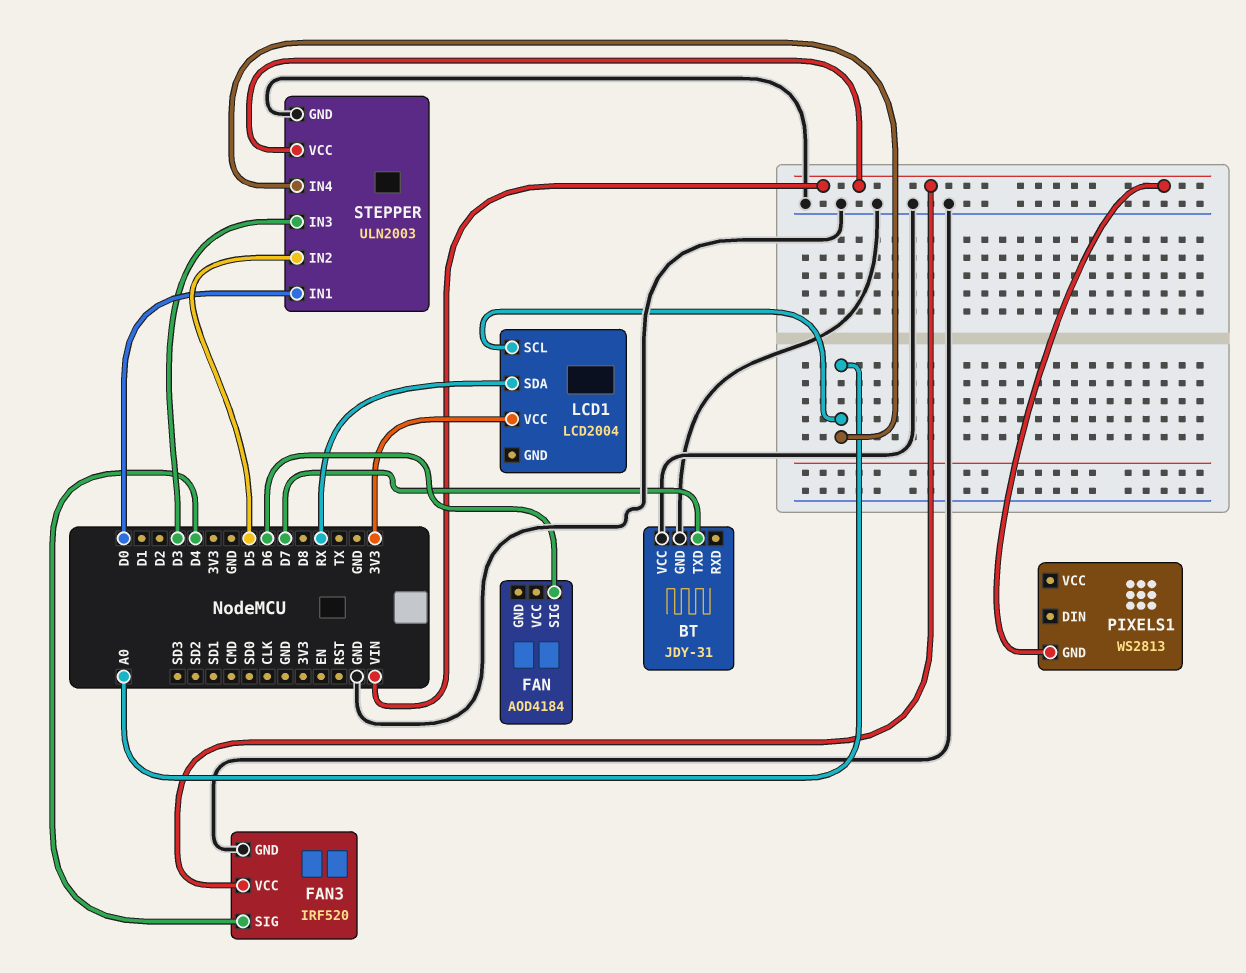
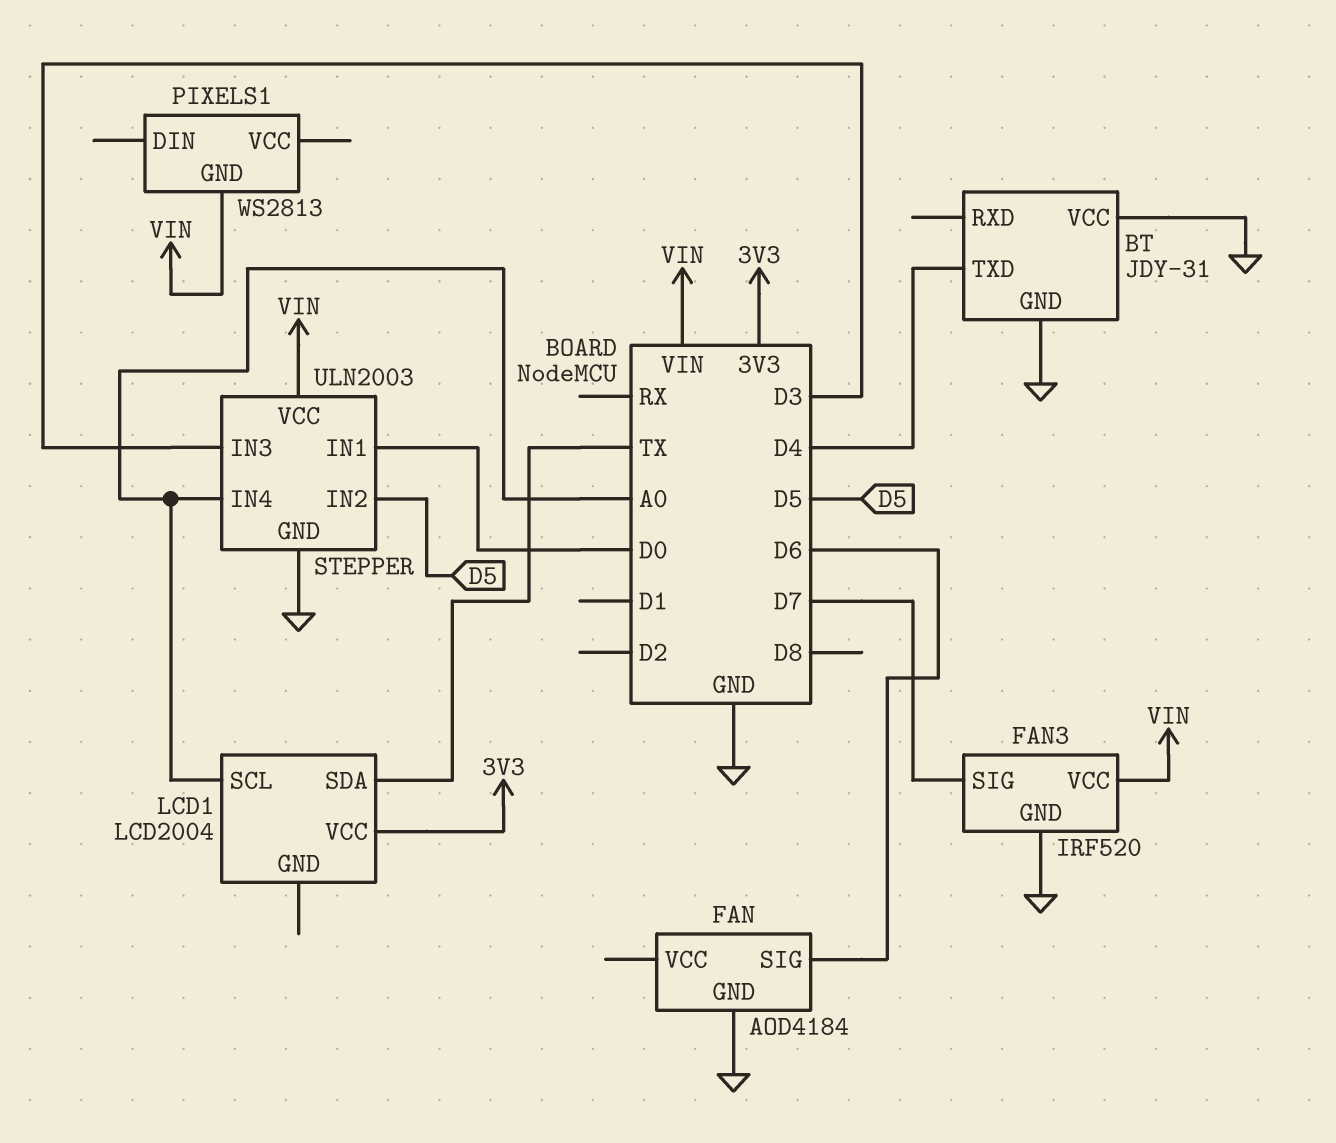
BT pin TXD: D7 -> D4
FAN pin GND: none -> GND
FAN3 pin SIG: D4 -> D7
LCD1 pin SDA: RX -> TX

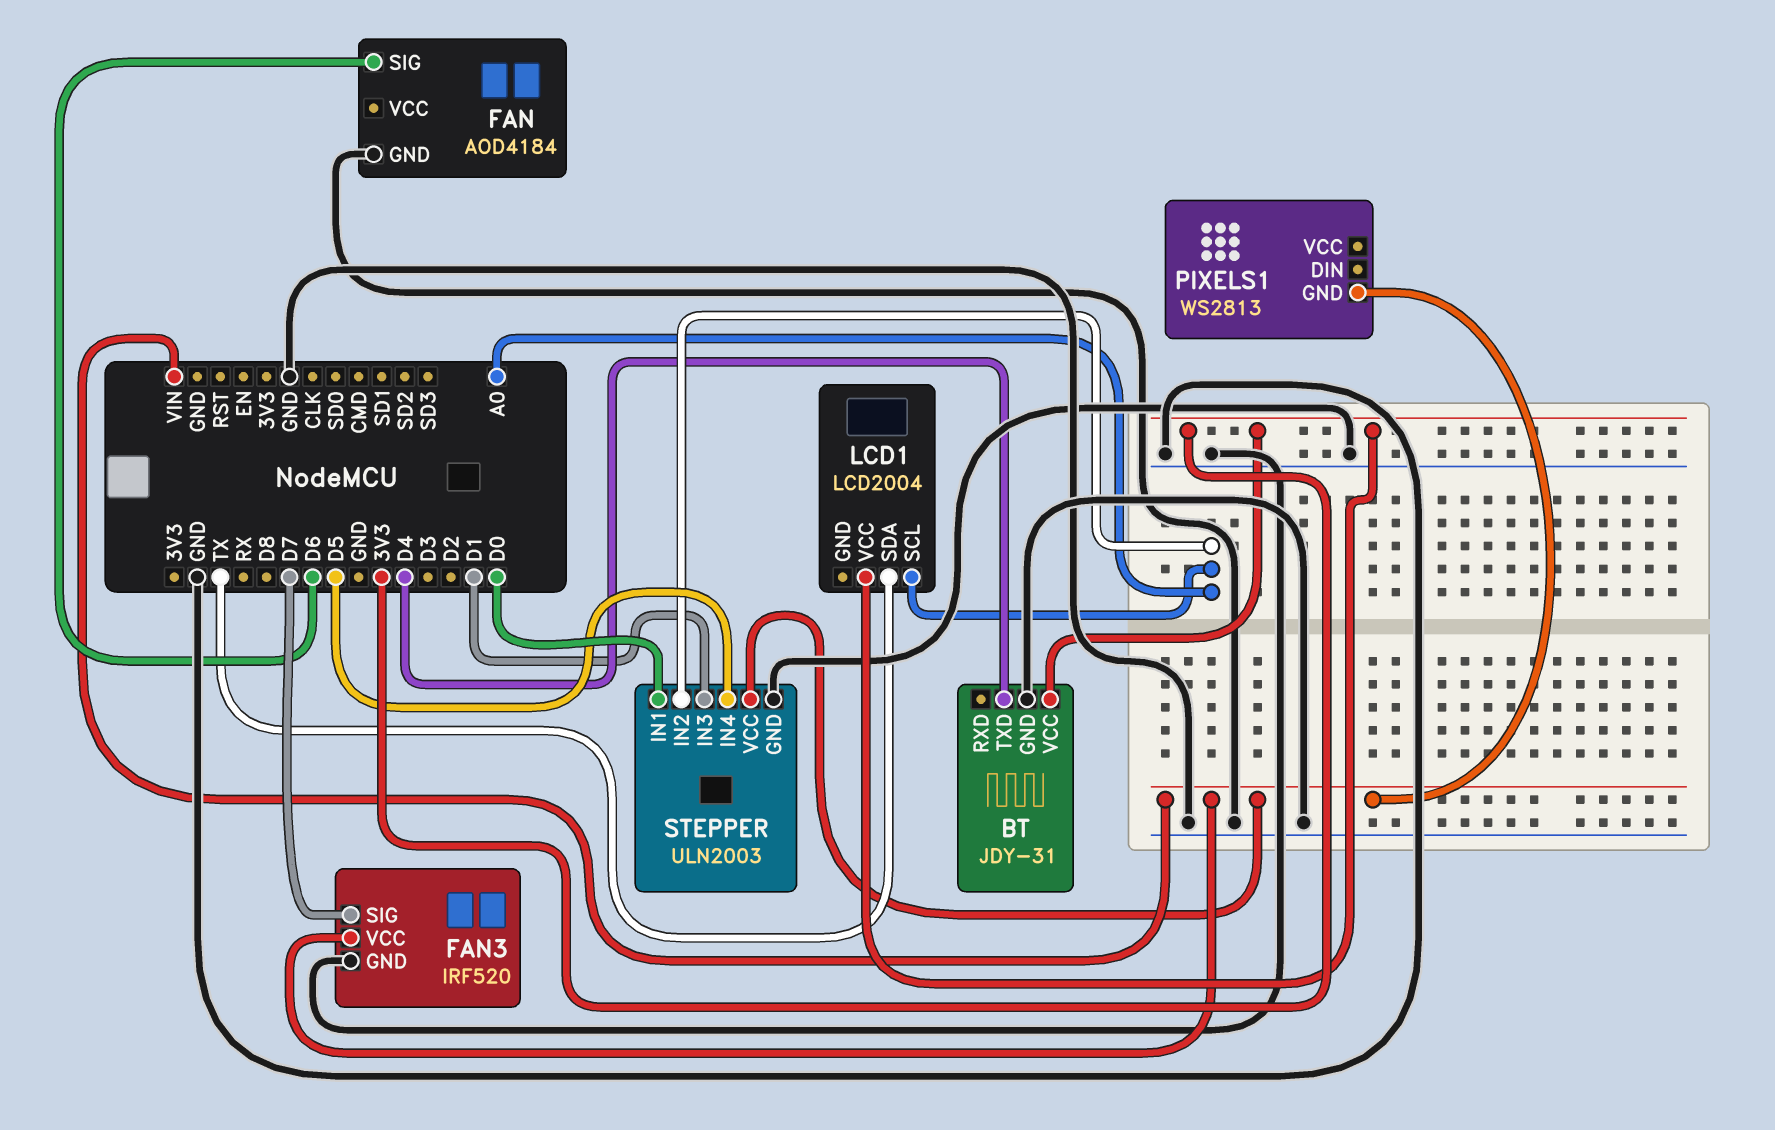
BT pin VCC: GND -> 3V3
STEPPER pin IN2: D5 -> A0
STEPPER pin IN3: D3 -> D1
STEPPER pin IN4: A0 -> D5

